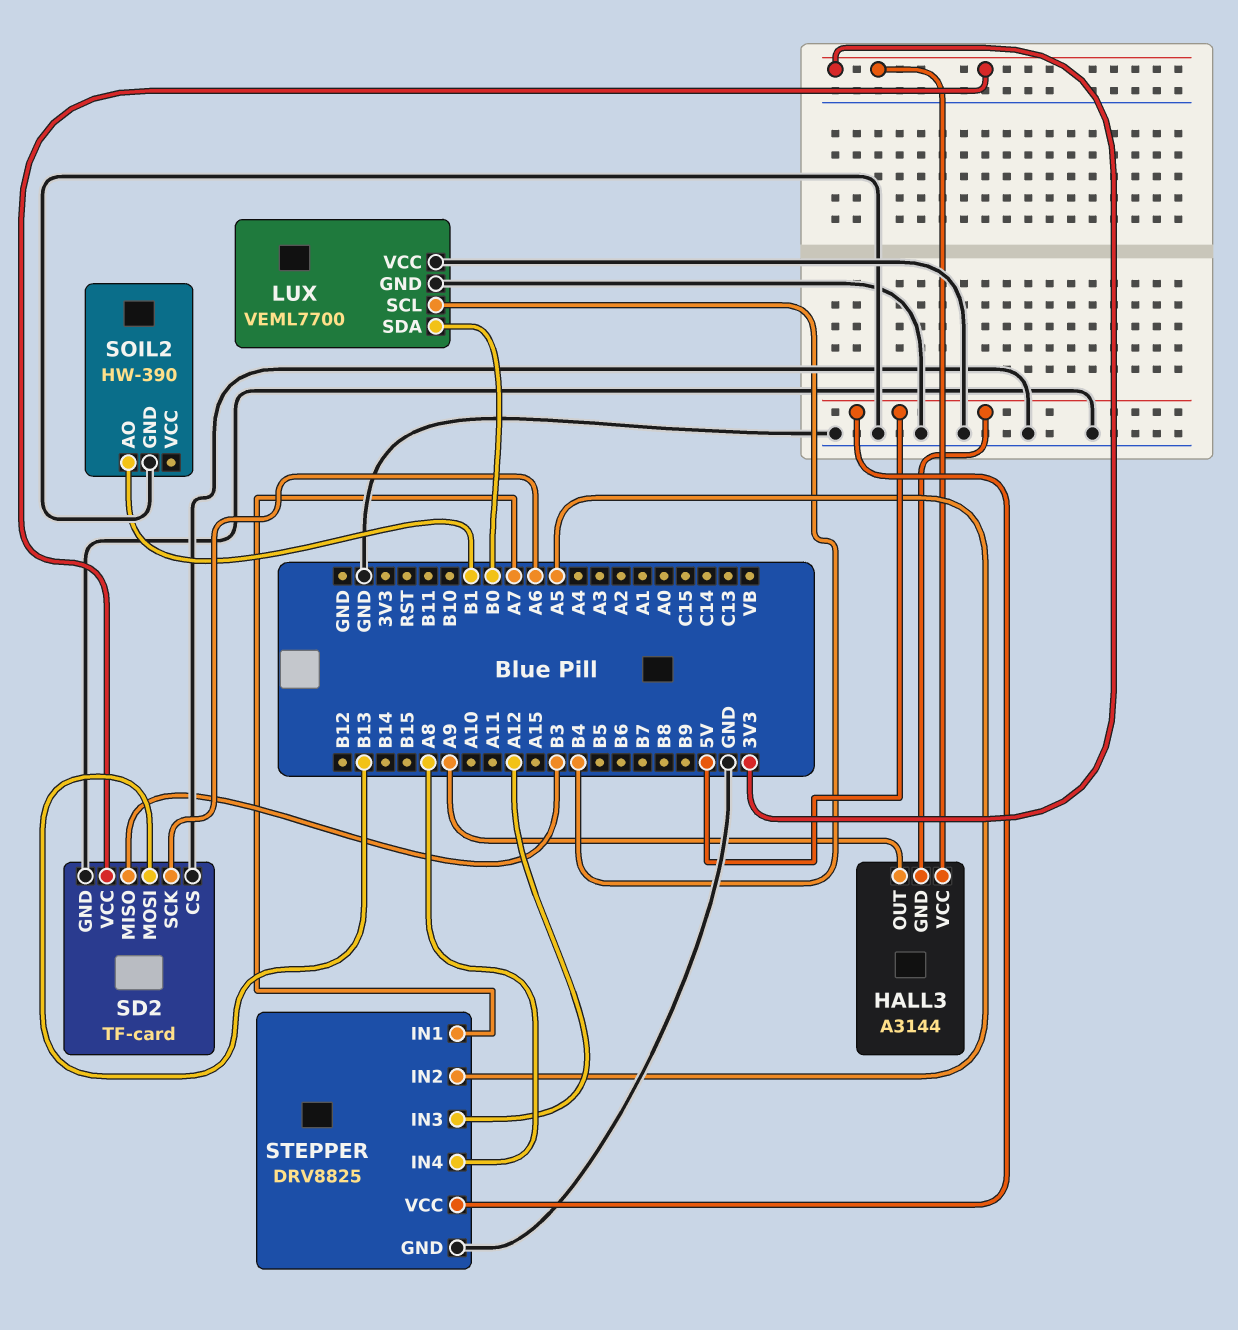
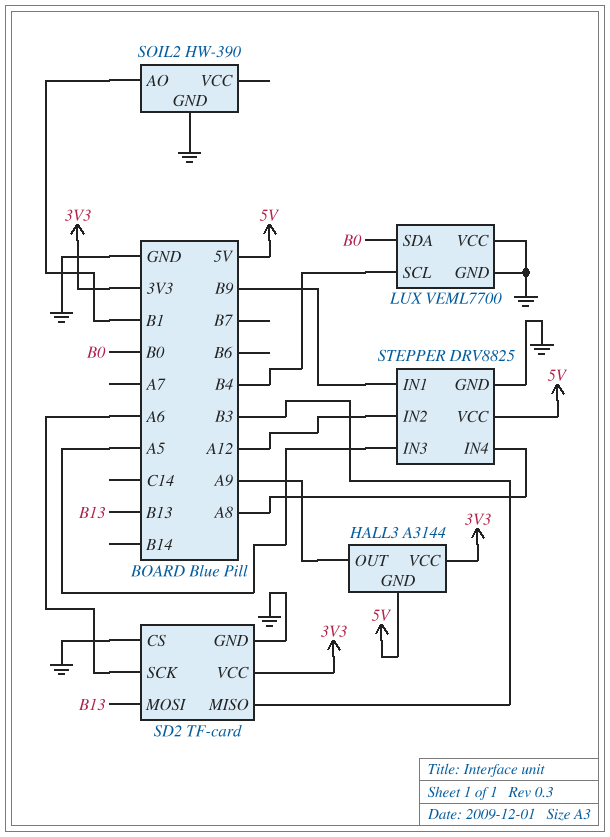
STEPPER pin IN1: A7 -> B9
STEPPER pin IN2: A5 -> A12
STEPPER pin IN3: A12 -> A5

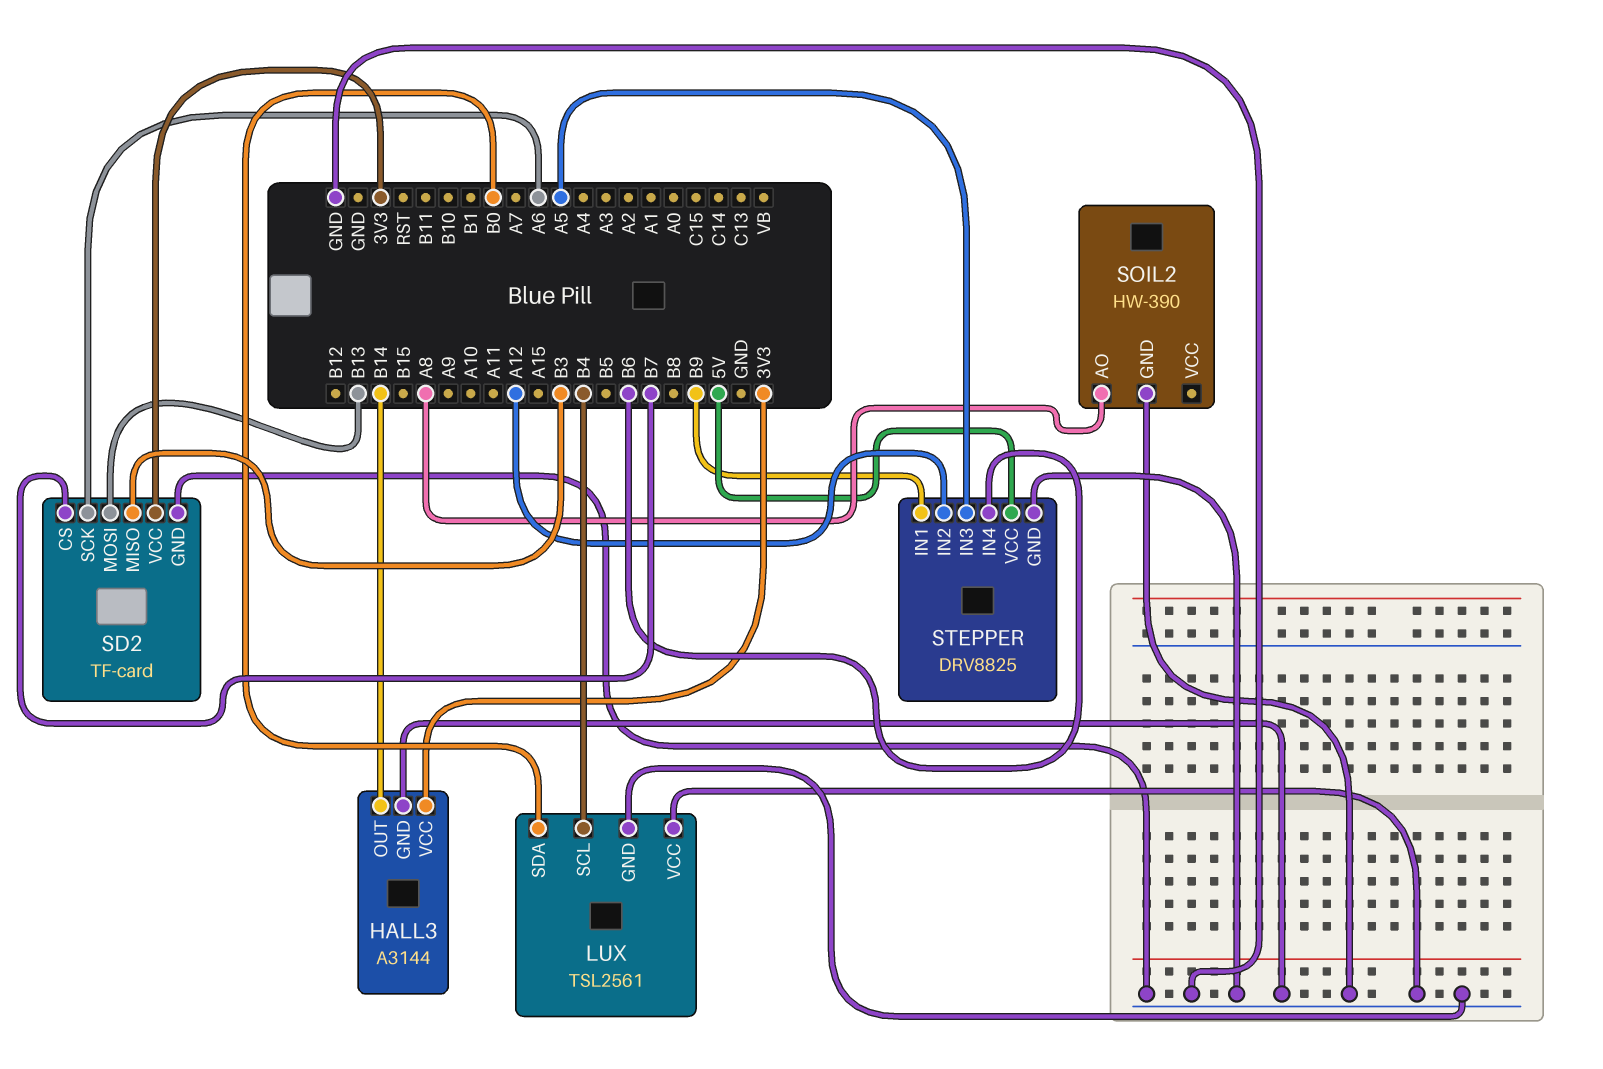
HALL3 pin GND: 5V -> GND
HALL3 pin OUT: A9 -> B14
LUX: VEML7700 -> TSL2561
SD2 pin CS: GND -> B7
SOIL2 pin AO: B1 -> A8
STEPPER pin IN4: A8 -> B6

